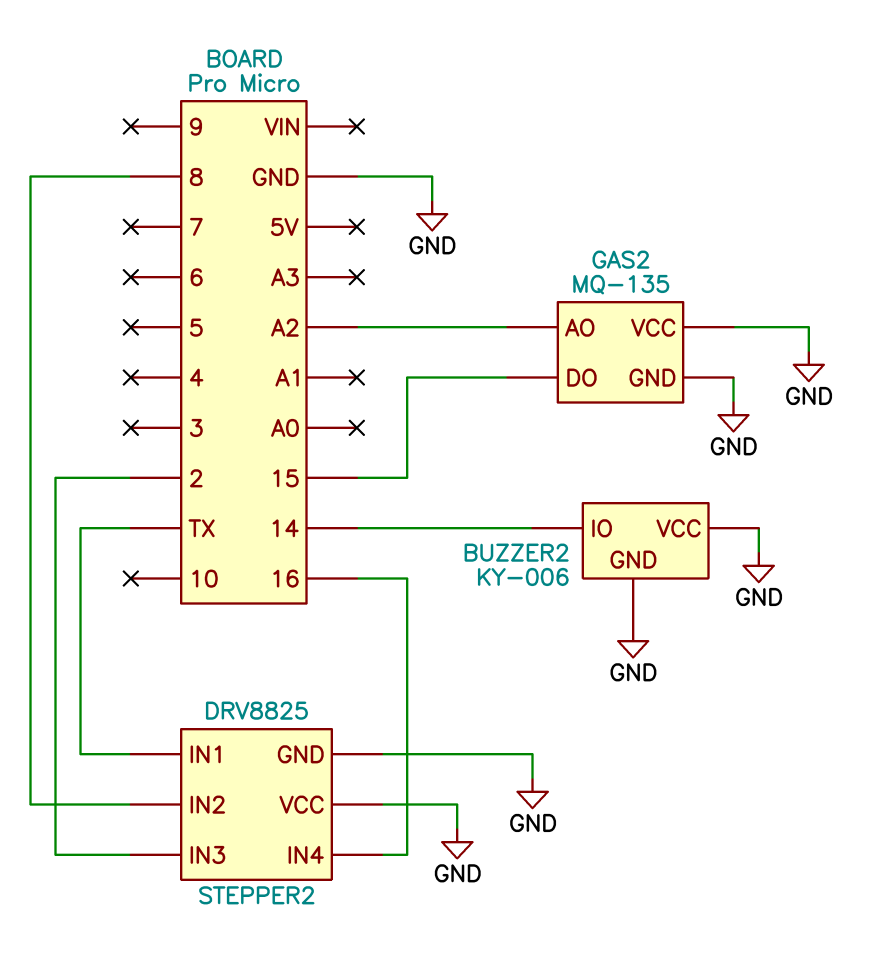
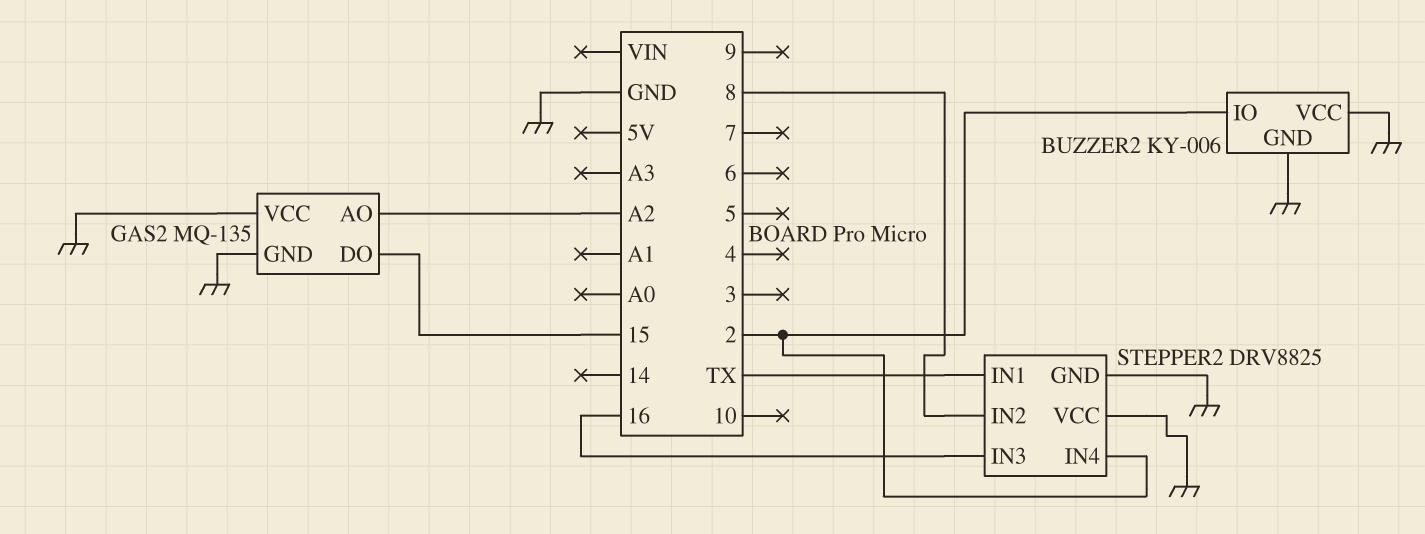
BUZZER2 pin IO: 14 -> 2
STEPPER2 pin IN3: 2 -> 16
STEPPER2 pin IN4: 16 -> 2

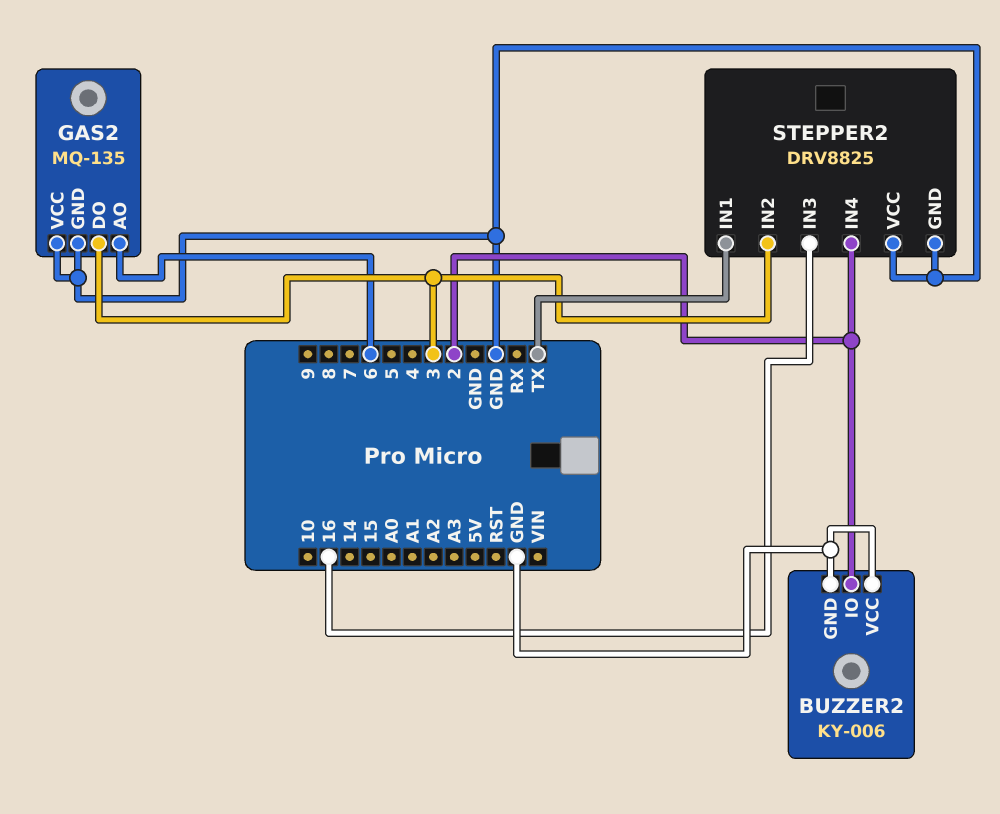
GAS2 pin AO: A2 -> 6
GAS2 pin DO: 15 -> 3
STEPPER2 pin IN2: 8 -> 3

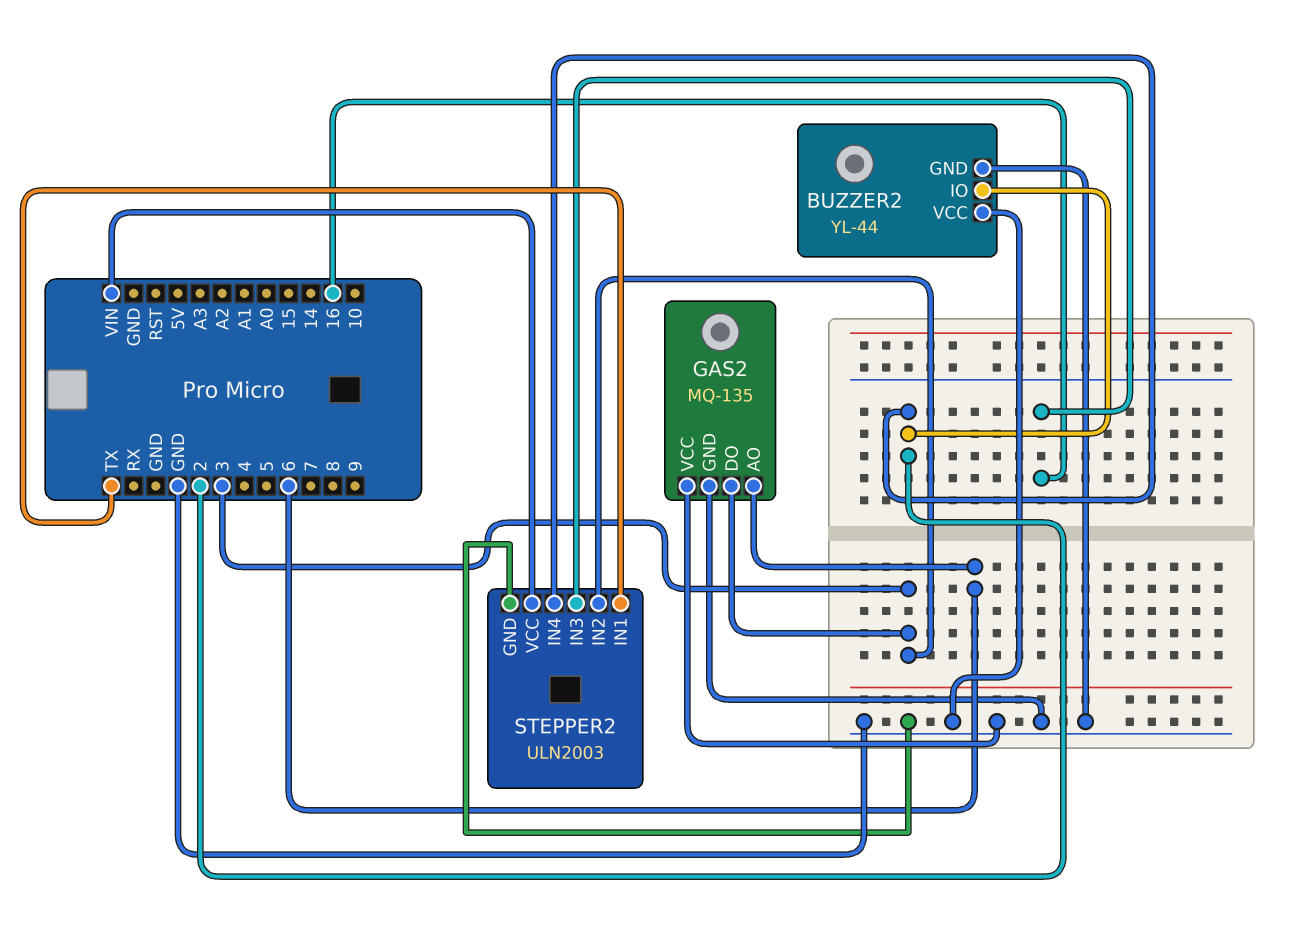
BUZZER2: KY-006 -> YL-44
STEPPER2: DRV8825 -> ULN2003
STEPPER2 pin VCC: GND -> VIN

